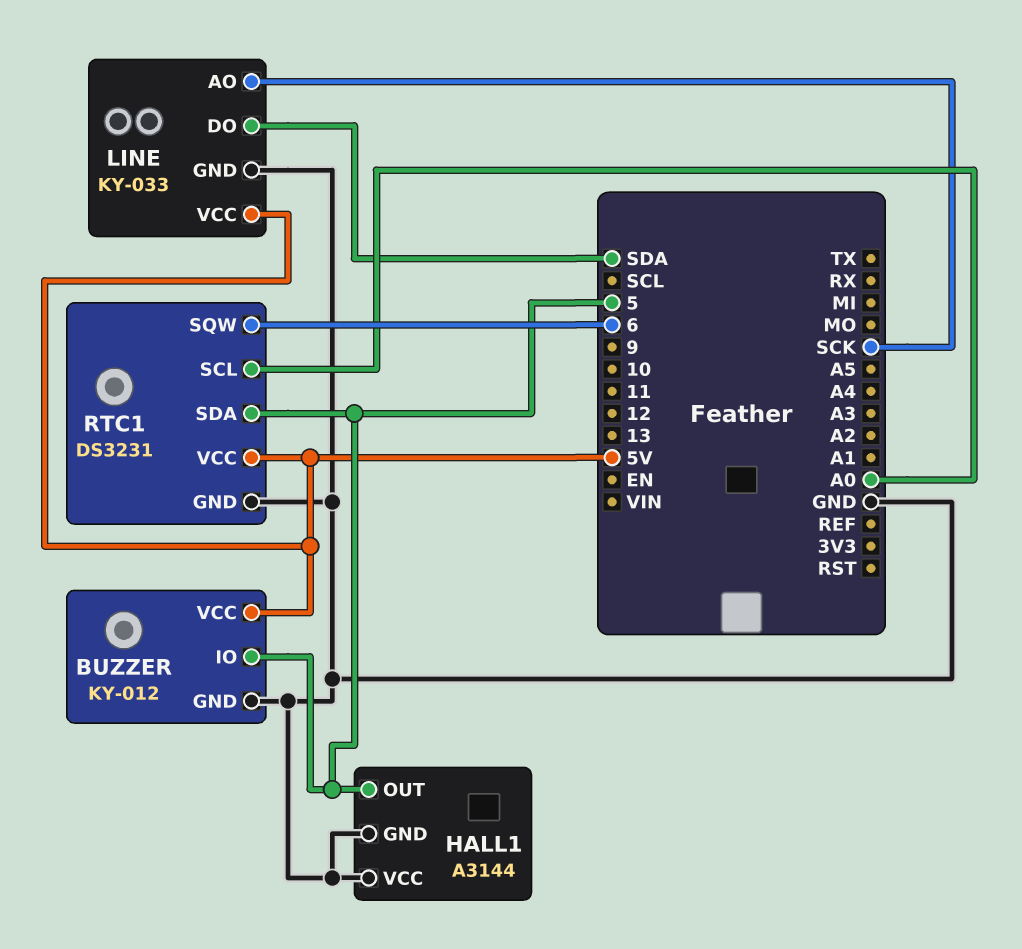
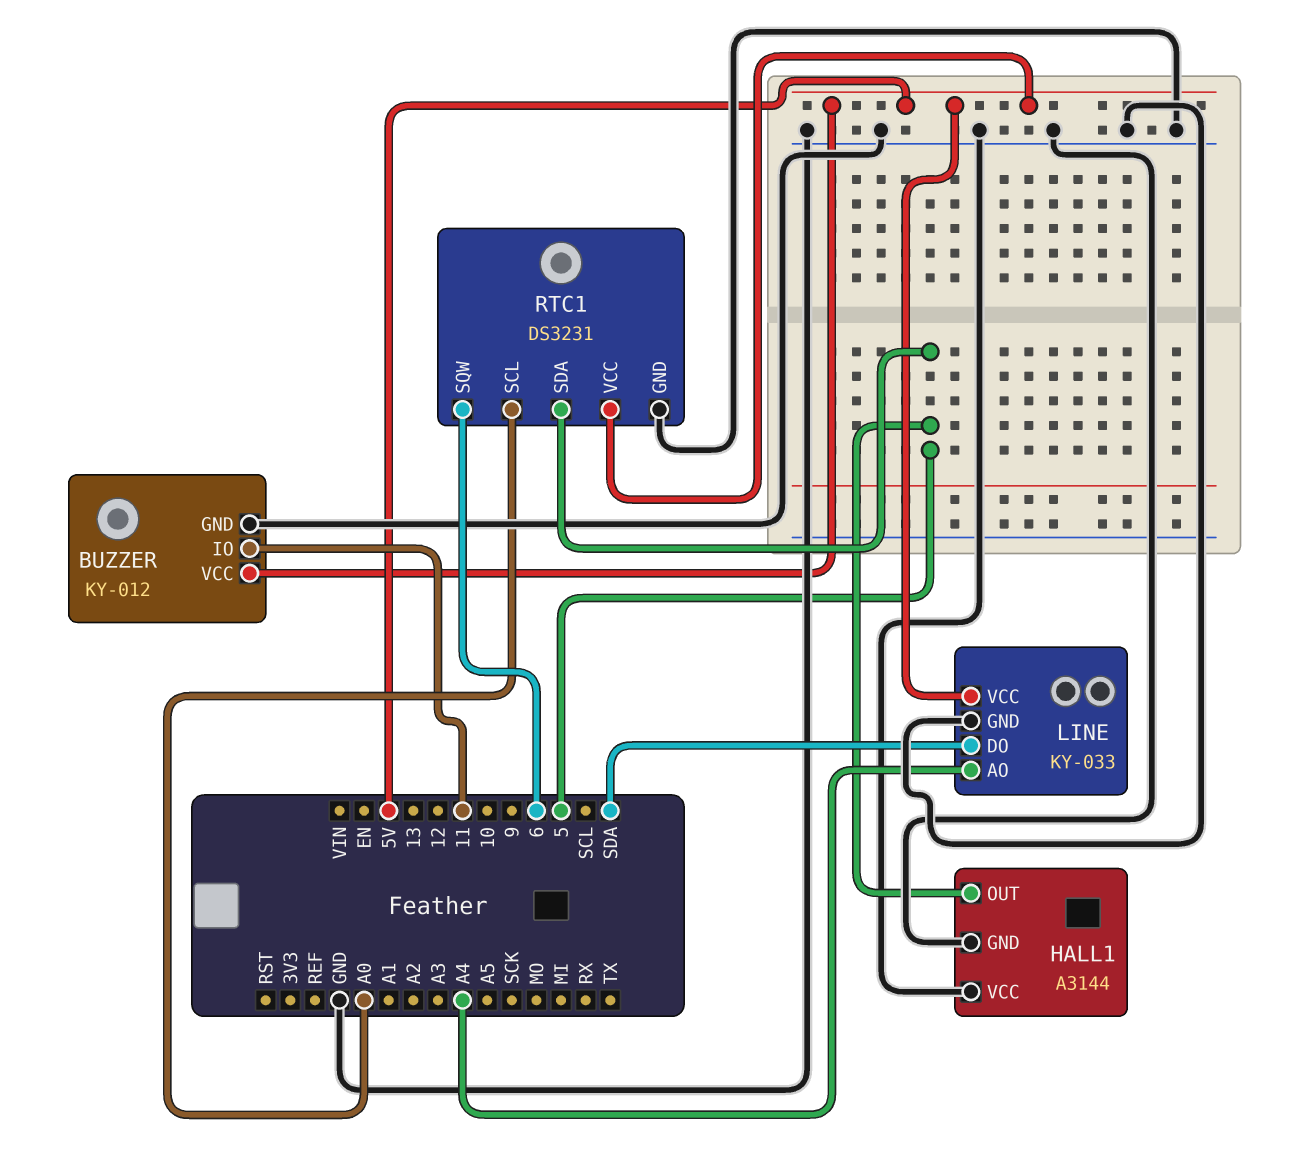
BUZZER pin IO: 5 -> 11
LINE pin AO: SCK -> A4

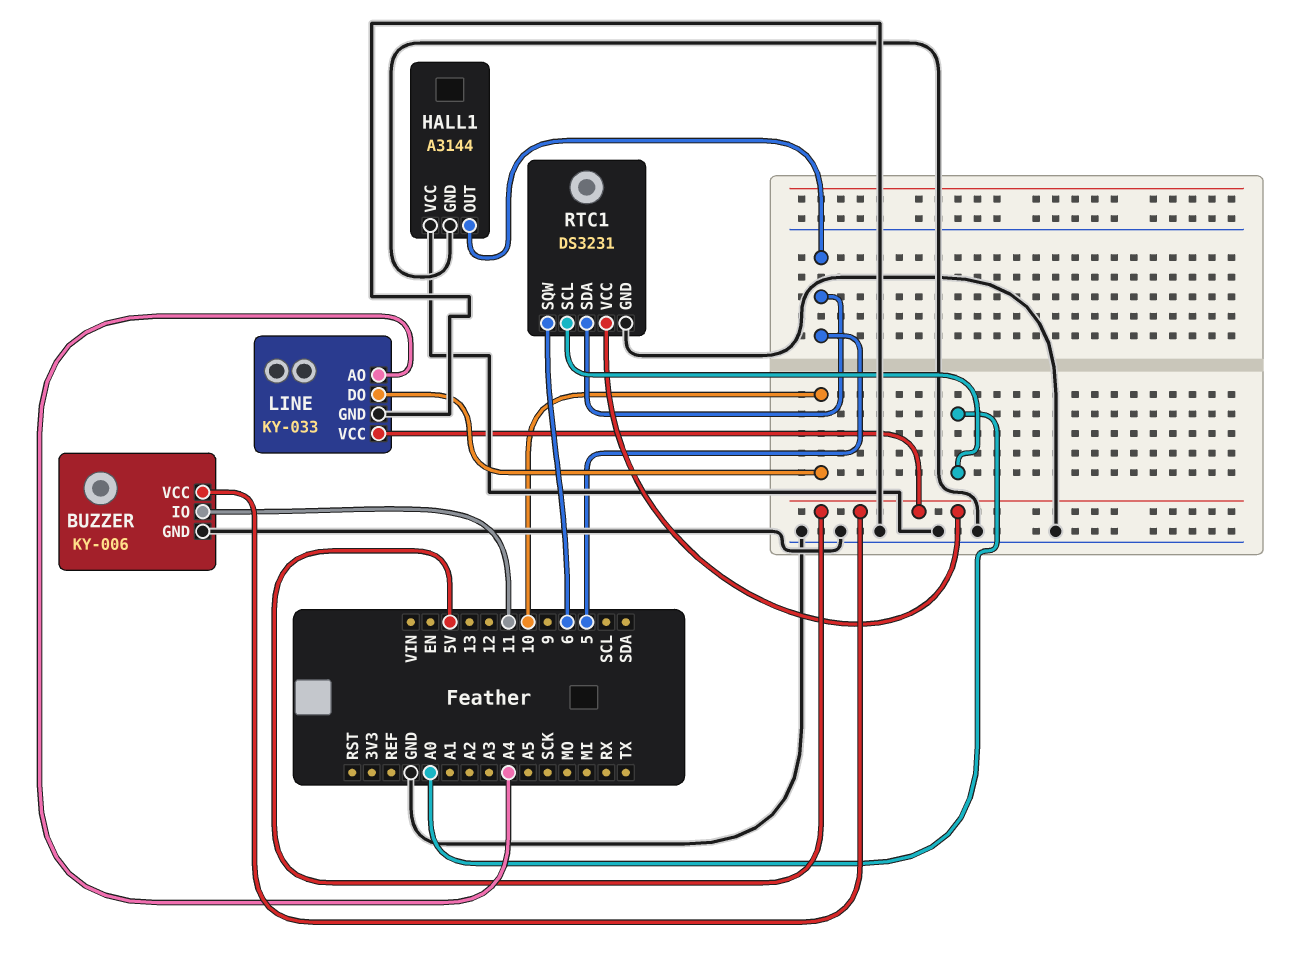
BUZZER: KY-012 -> KY-006
LINE pin DO: SDA -> 10

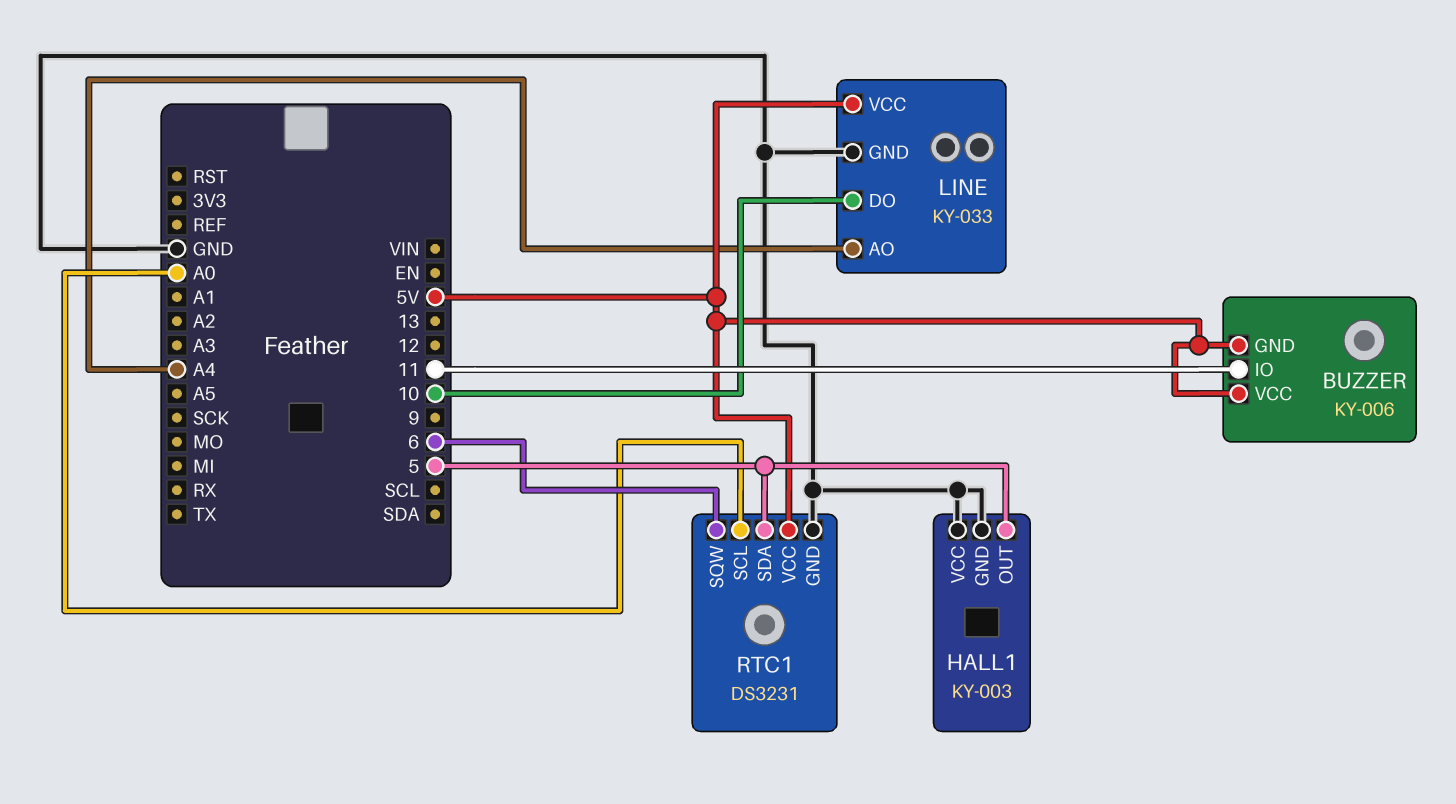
BUZZER pin GND: GND -> 5V
HALL1: A3144 -> KY-003

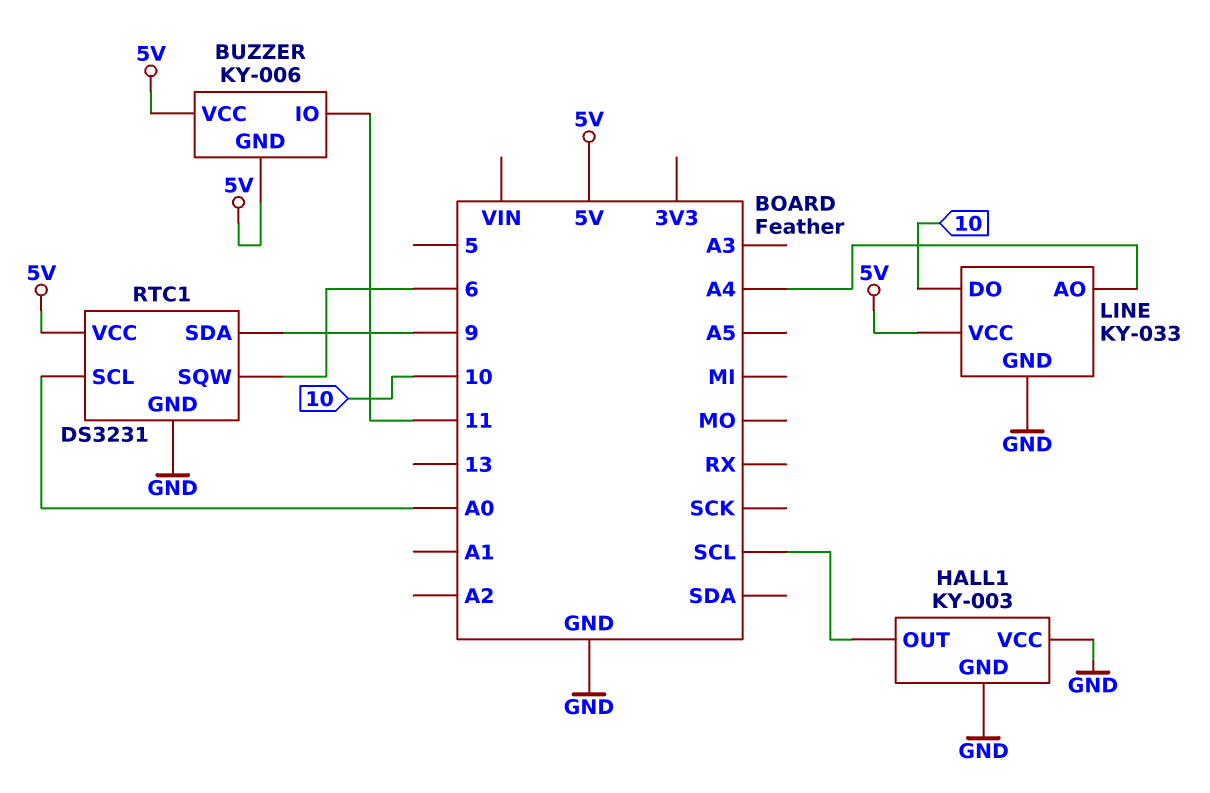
HALL1 pin OUT: 5 -> SCL
RTC1 pin SDA: 5 -> 9

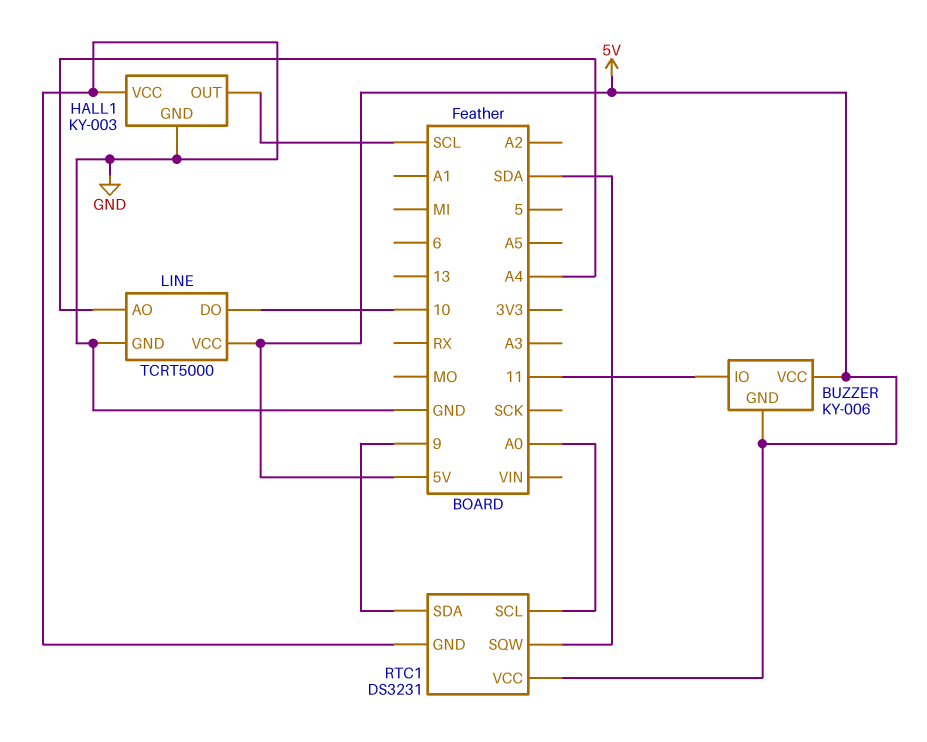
LINE: KY-033 -> TCRT5000
RTC1 pin SQW: 6 -> SDA

